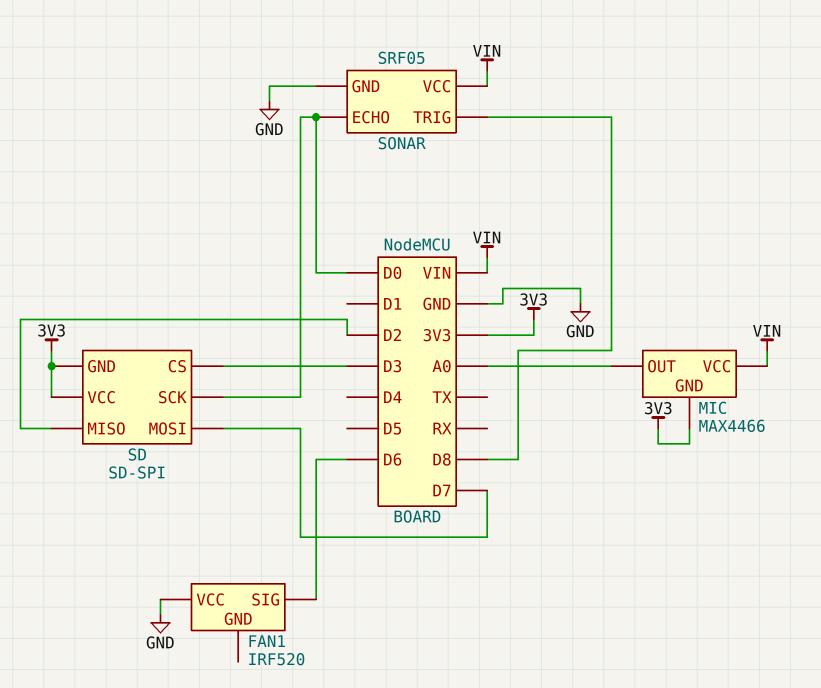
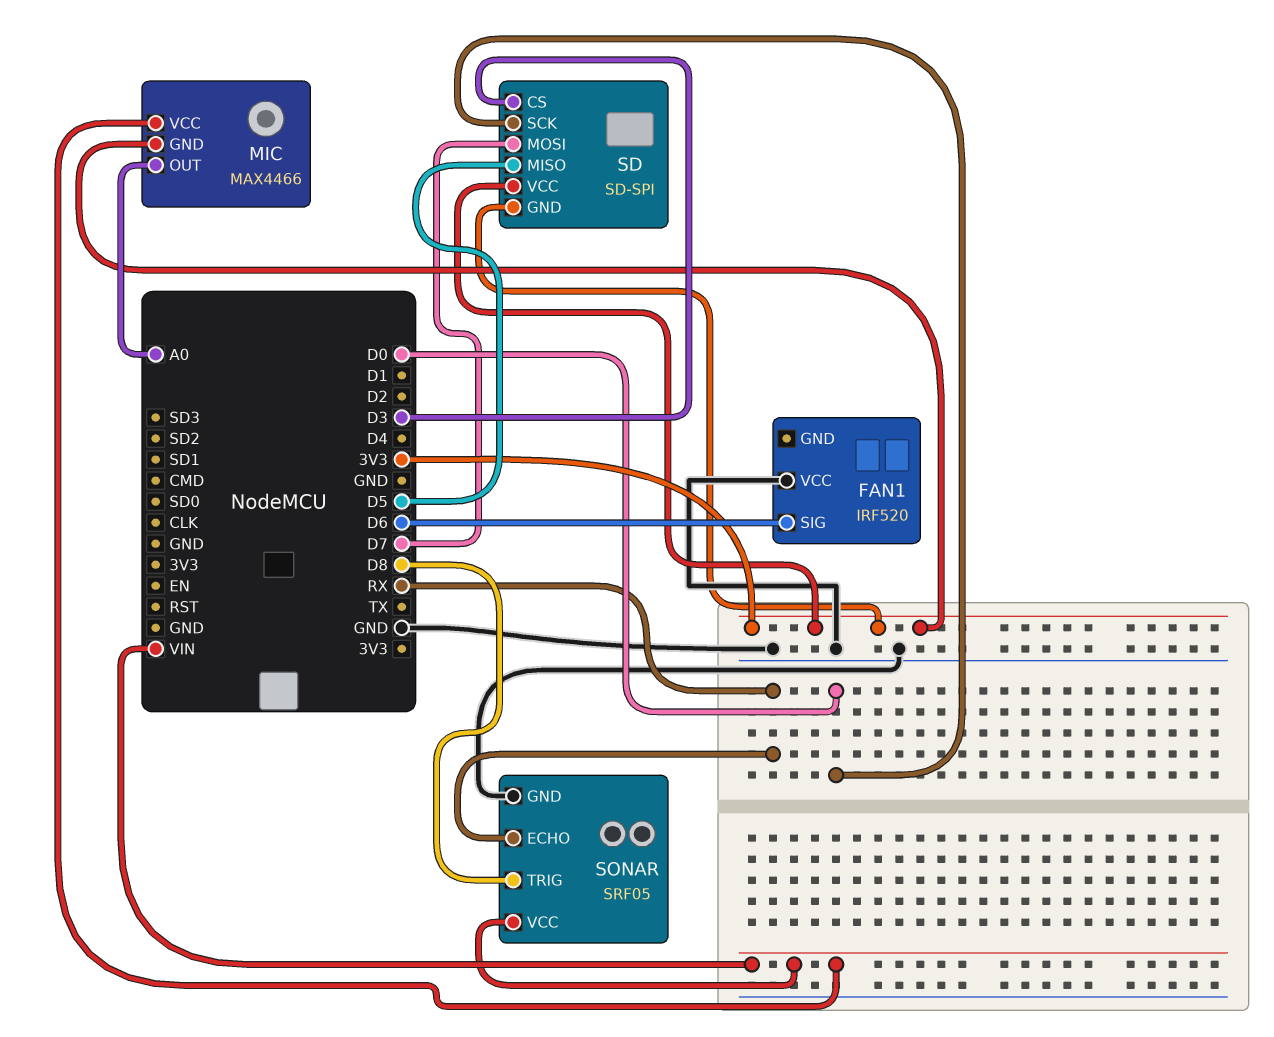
SD pin MISO: D2 -> D5
SONAR pin ECHO: D0 -> RX

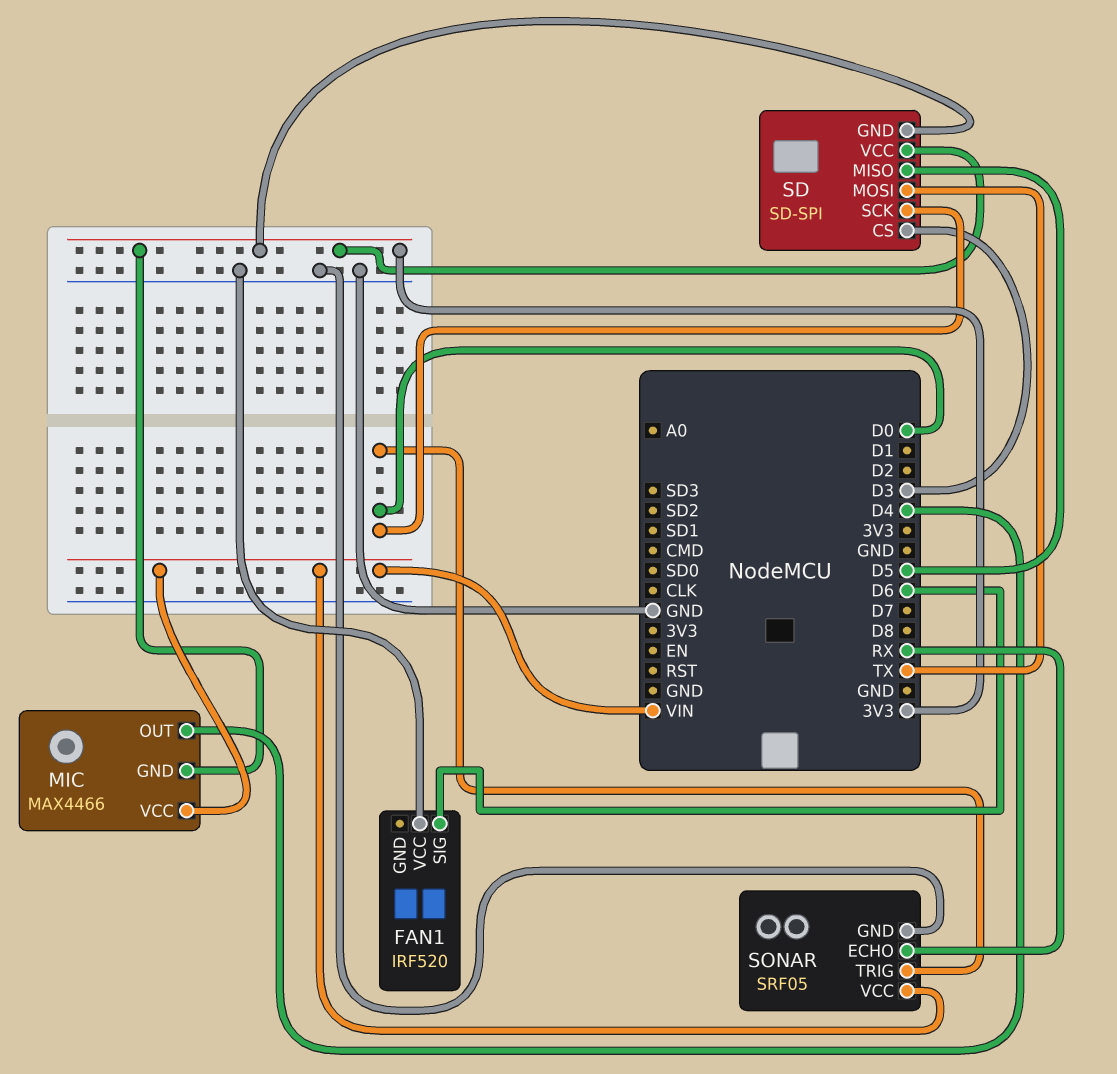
MIC pin OUT: A0 -> D4
SD pin MOSI: D7 -> TX
SONAR pin TRIG: D8 -> D0

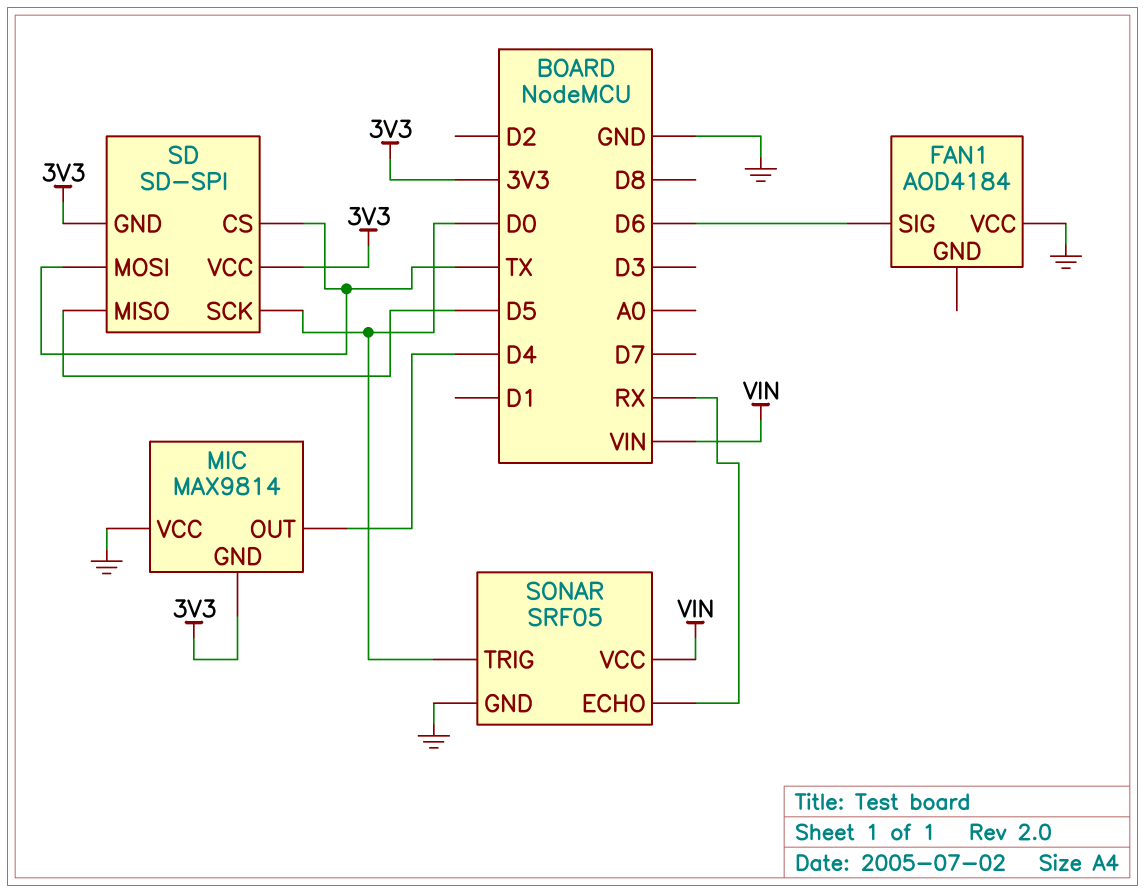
FAN1: IRF520 -> AOD4184
MIC: MAX4466 -> MAX9814
MIC pin VCC: VIN -> GND
SD pin CS: D3 -> TX

